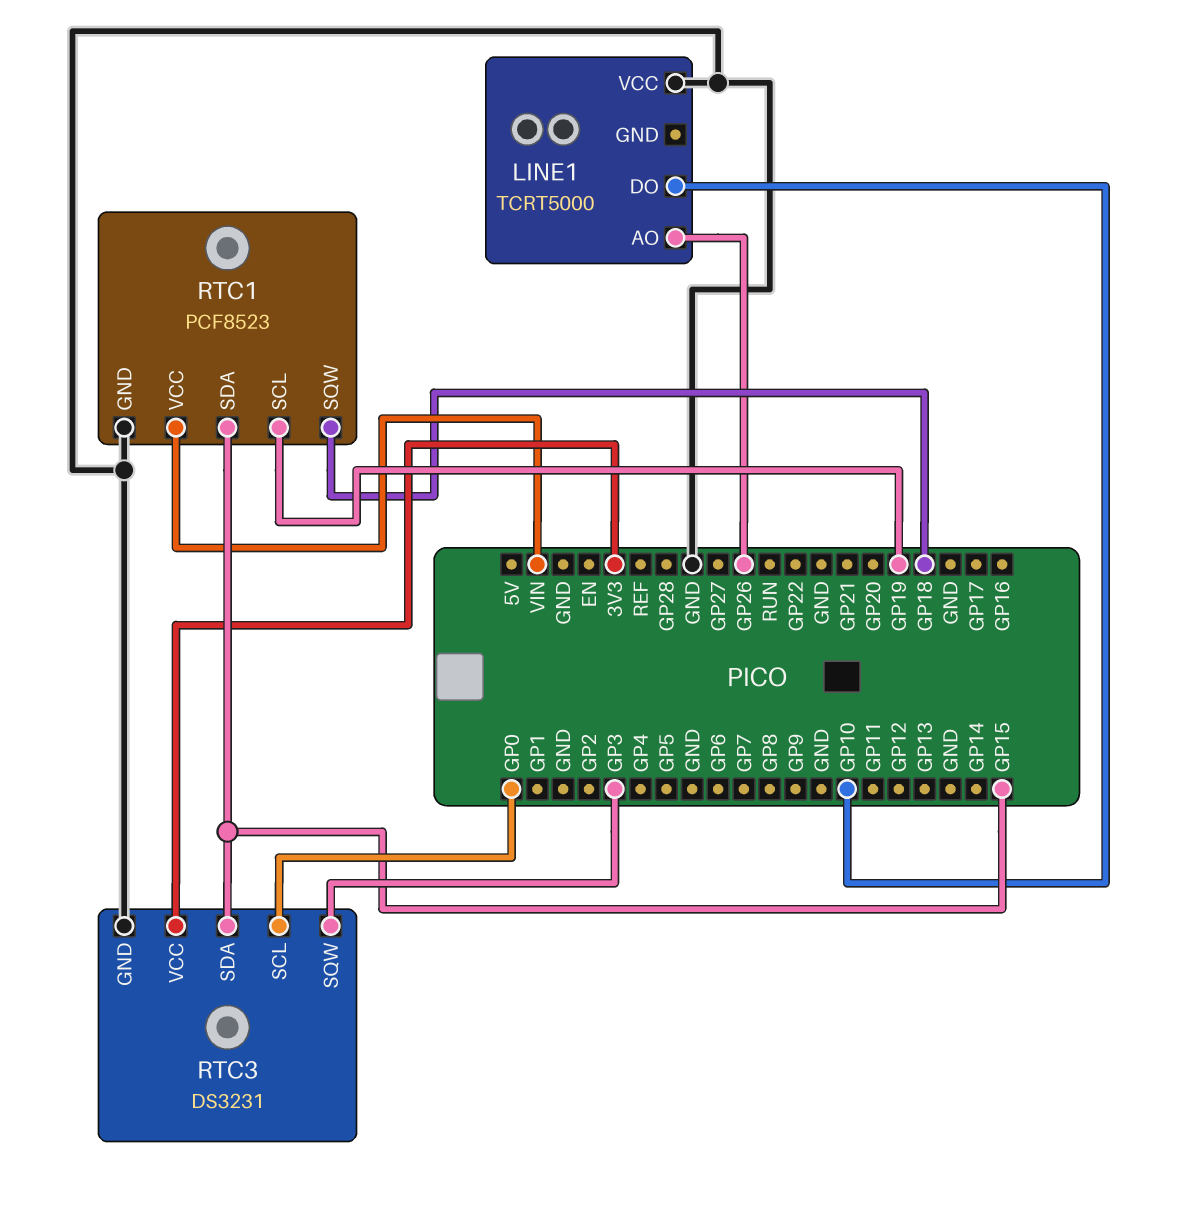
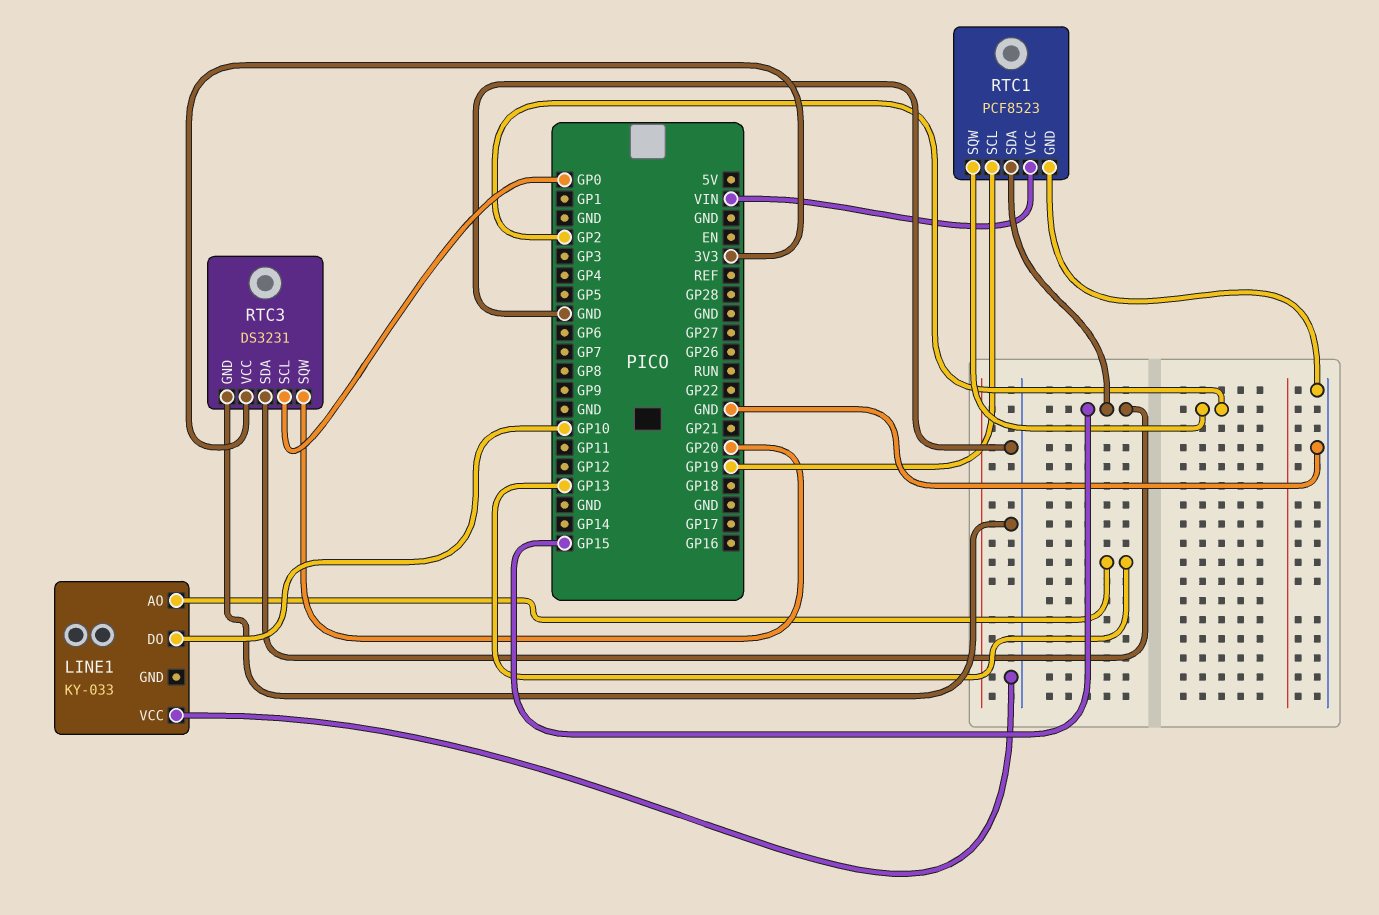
LINE1: TCRT5000 -> KY-033
LINE1 pin AO: GP26 -> GP13
RTC1 pin SQW: GP18 -> GP2
RTC3 pin SQW: GP3 -> GP20

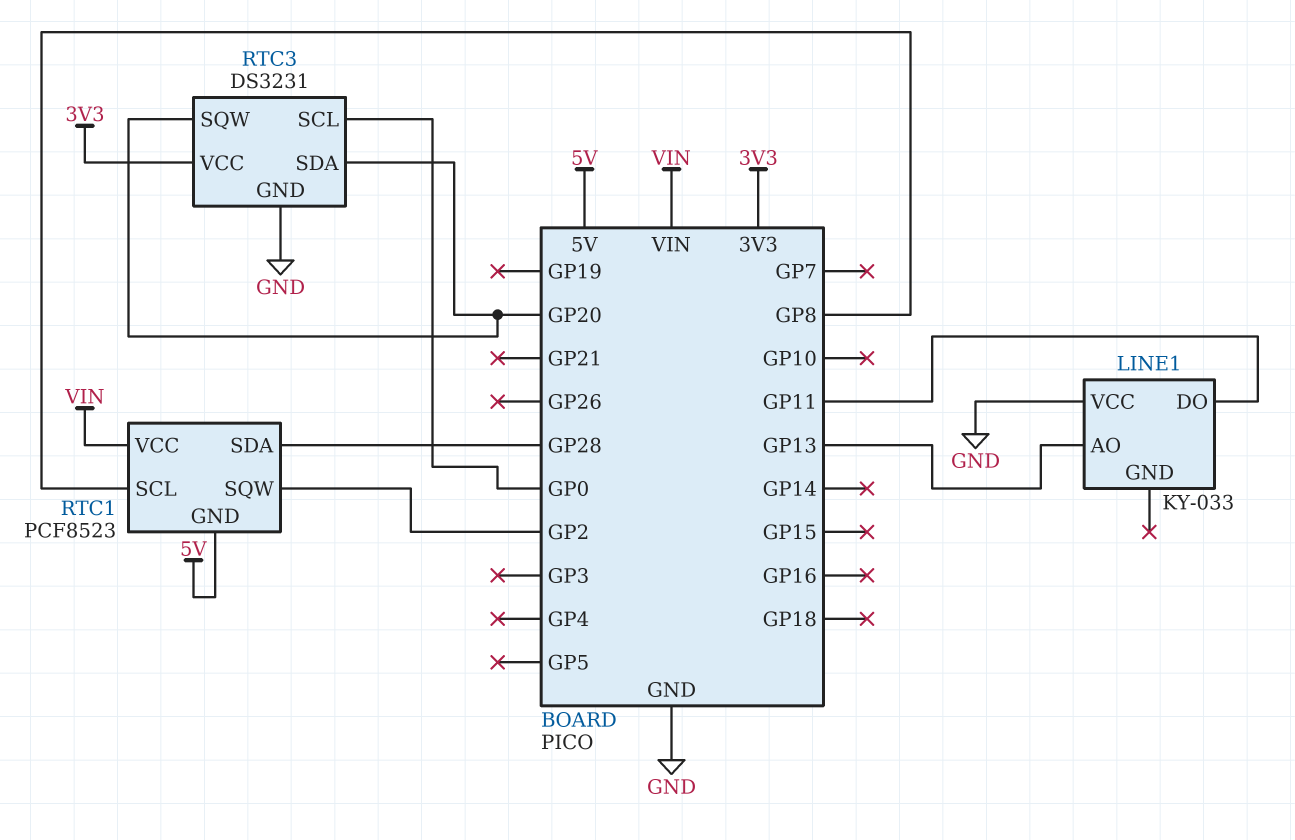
LINE1 pin DO: GP10 -> GP11
RTC1 pin GND: GND -> 5V
RTC1 pin SCL: GP19 -> GP8
RTC1 pin SDA: GP15 -> GP28
RTC3 pin SDA: GP15 -> GP20

